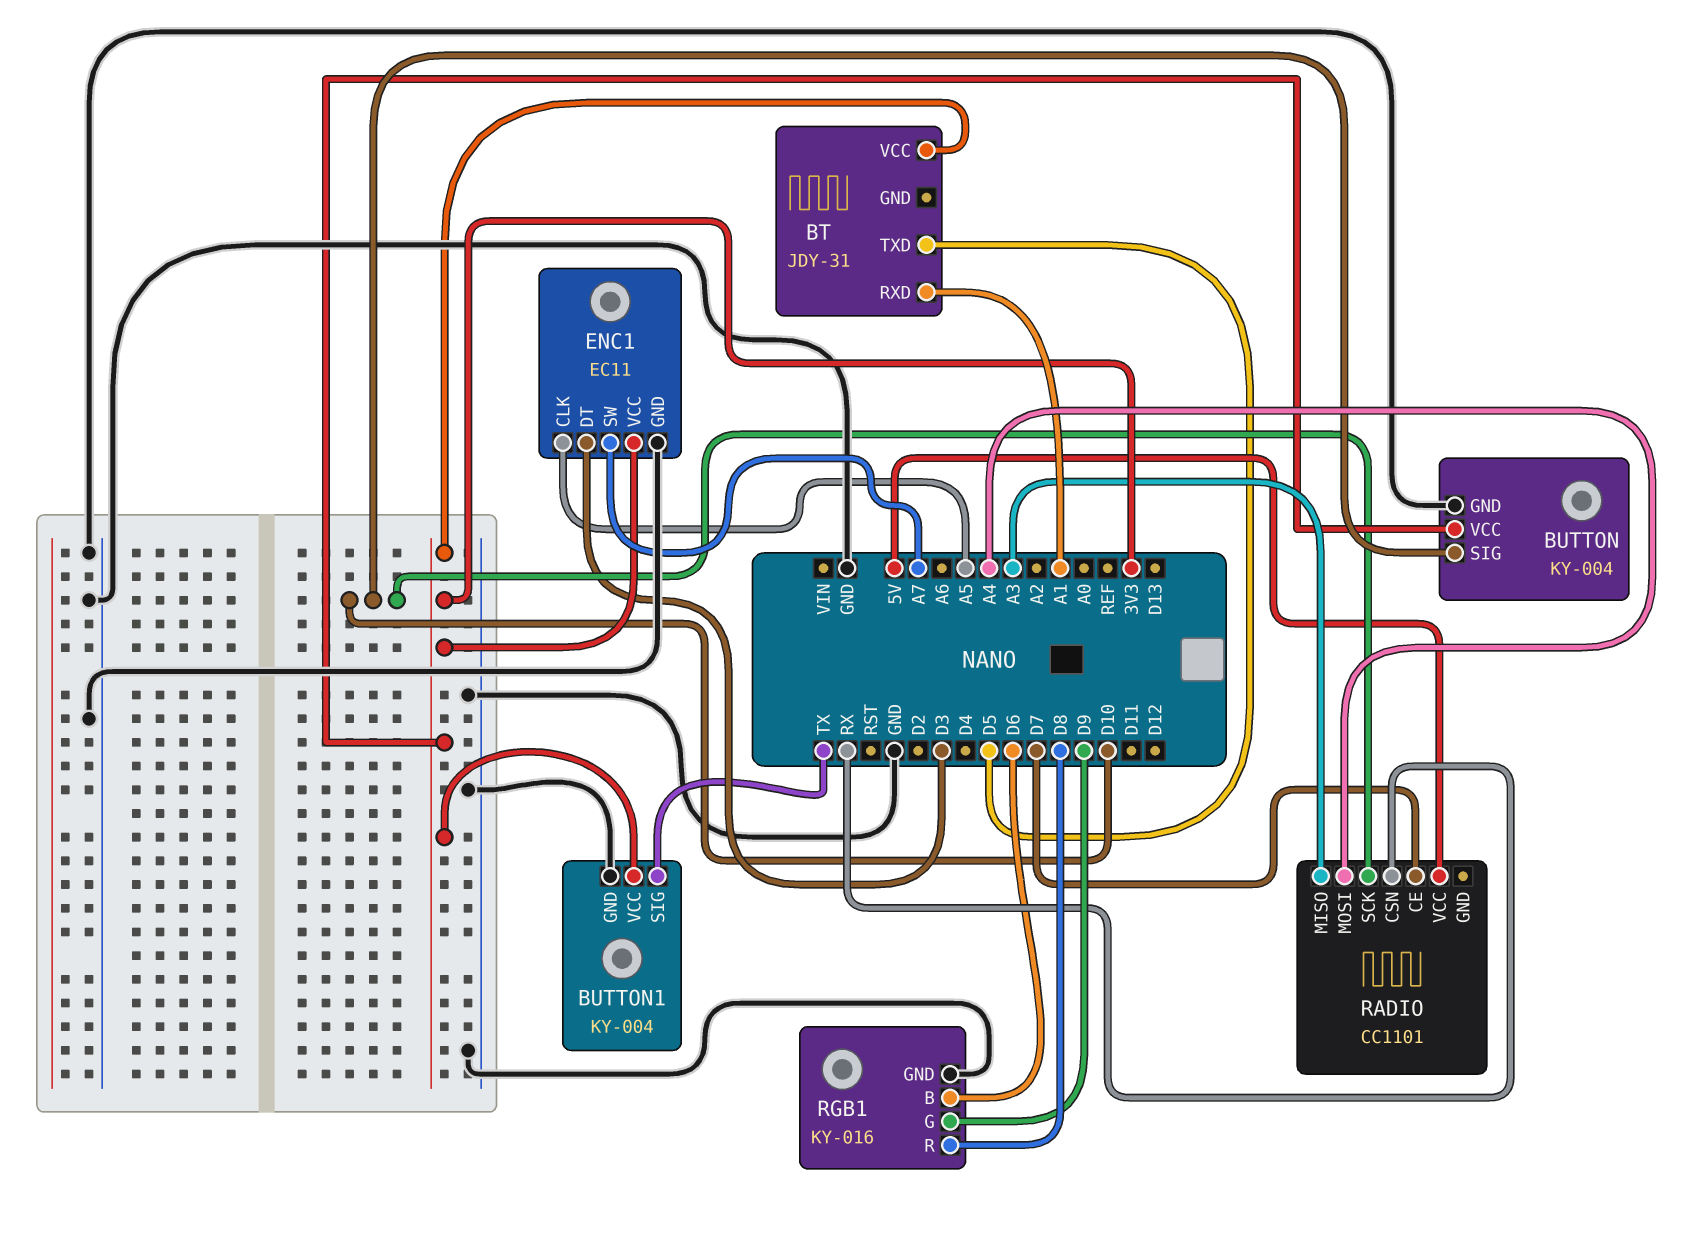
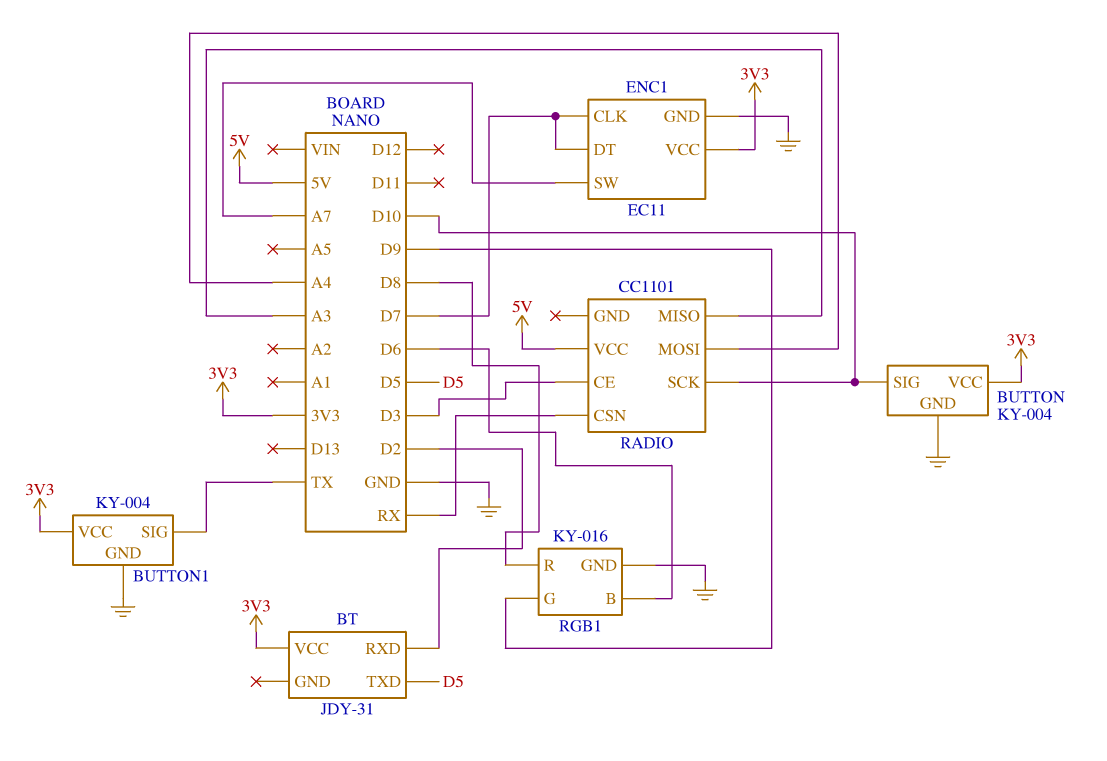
BT pin RXD: A1 -> D2
ENC1 pin CLK: A5 -> D7
ENC1 pin DT: D3 -> D7
RADIO pin CE: D7 -> D3

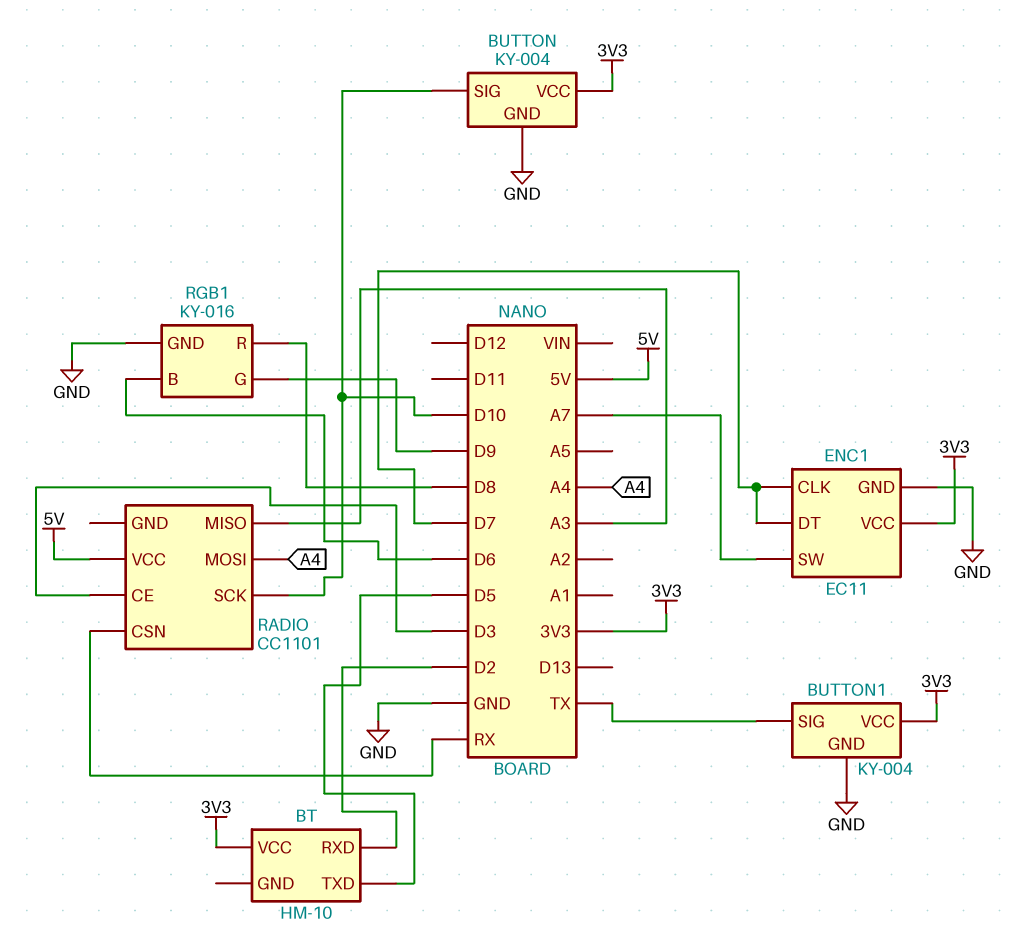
BT: JDY-31 -> HM-10

